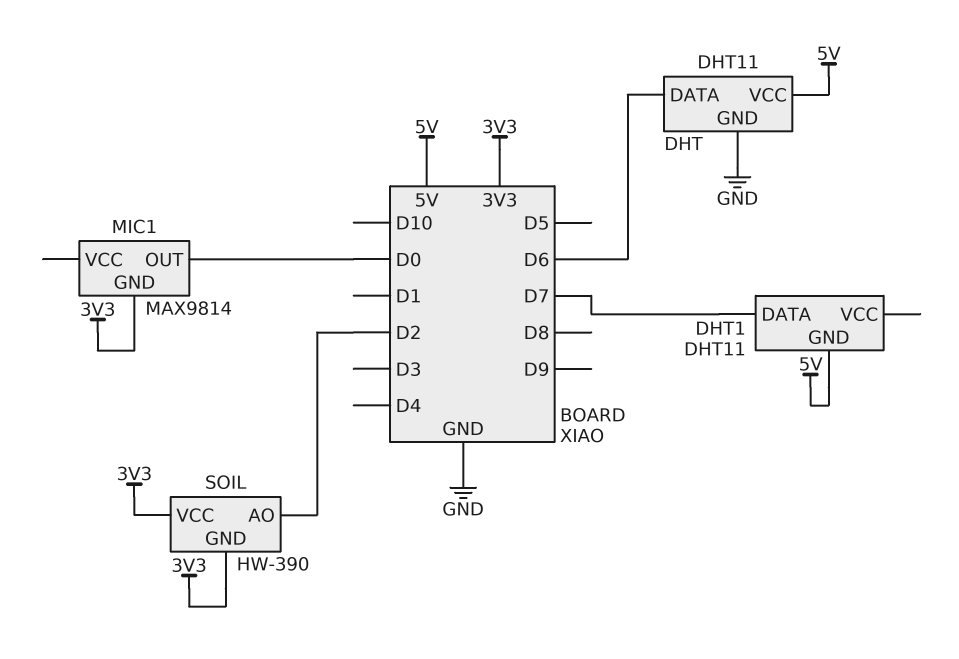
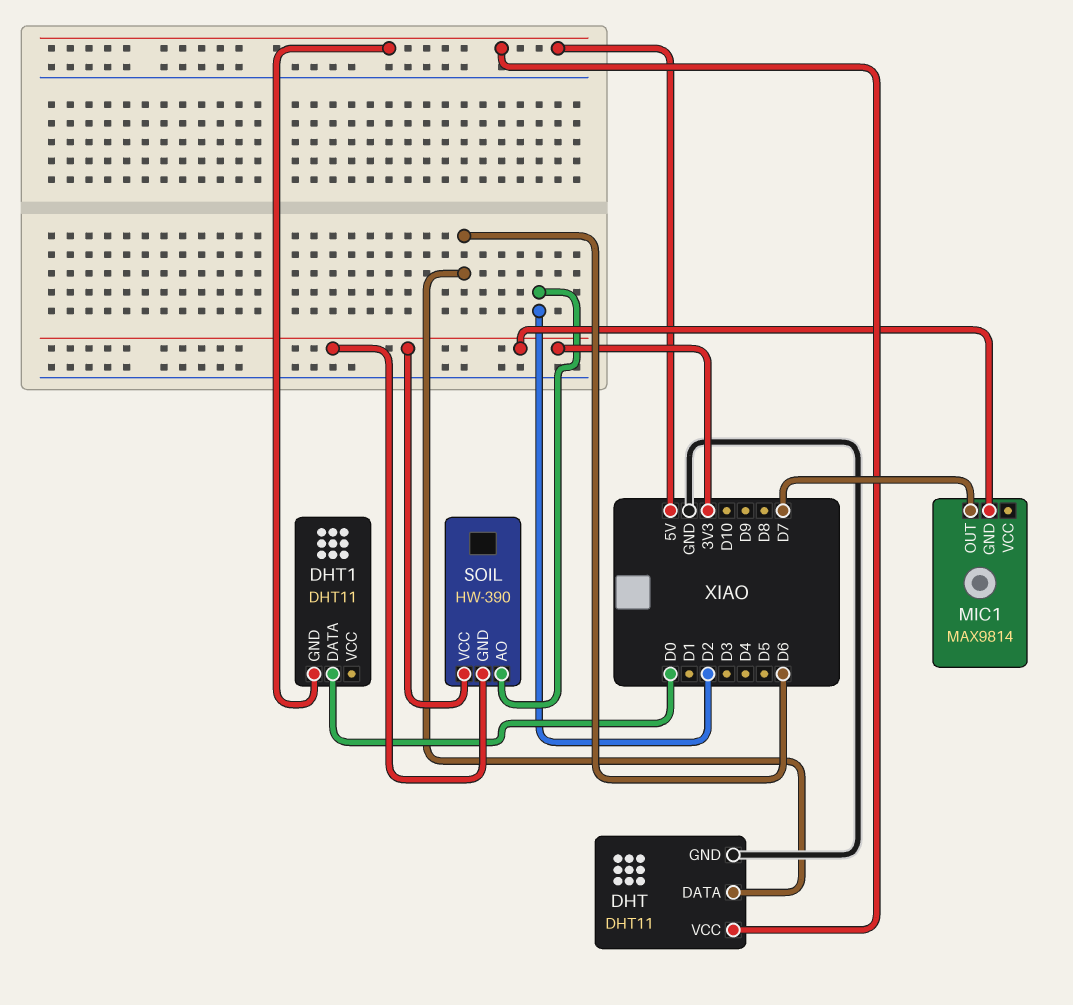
DHT1 pin DATA: D7 -> D0
MIC1 pin OUT: D0 -> D7

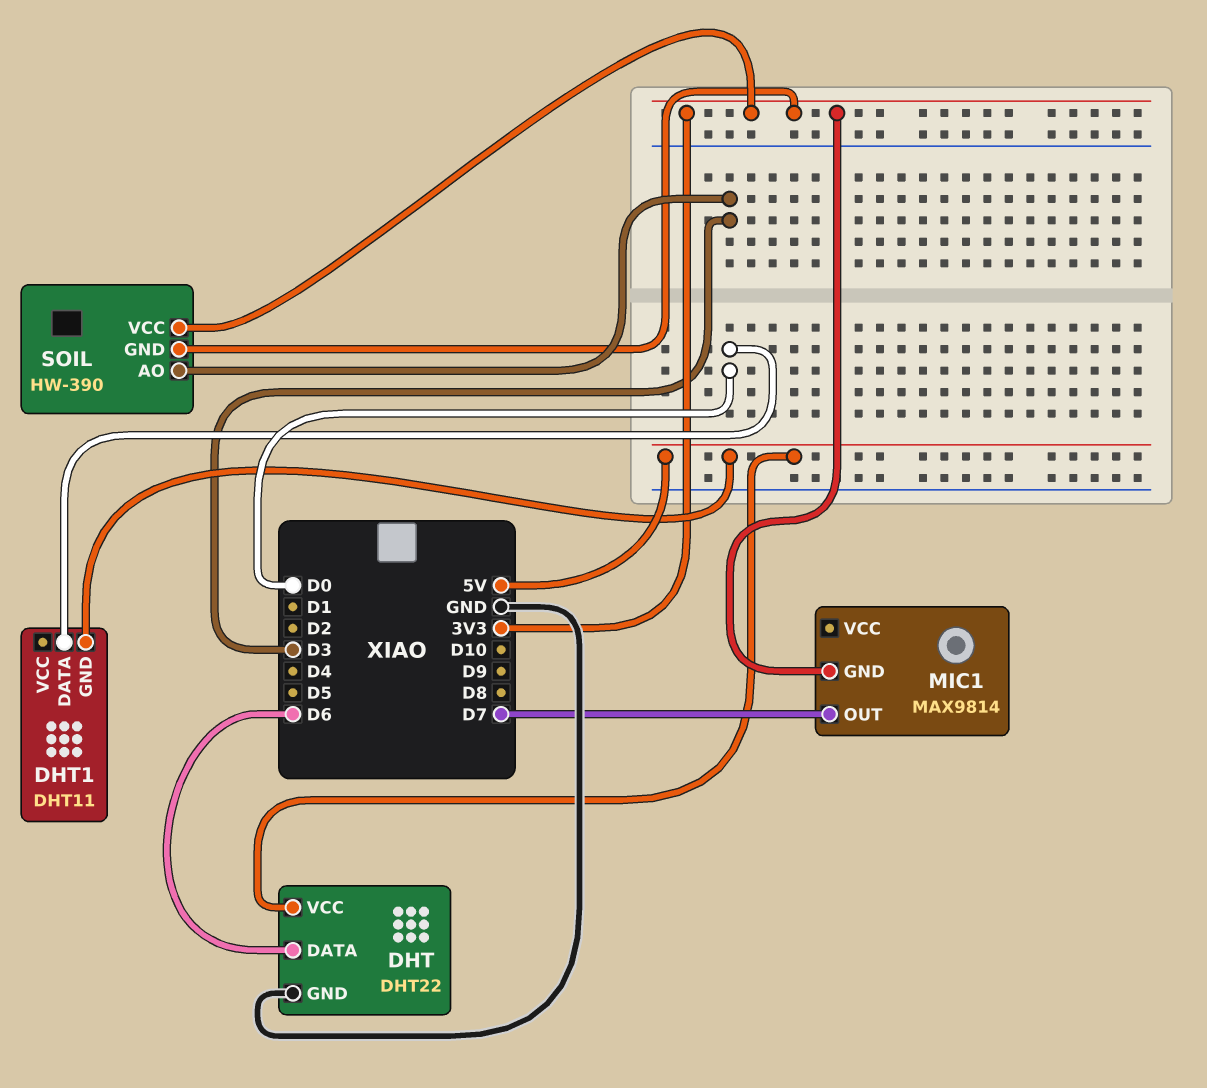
DHT: DHT11 -> DHT22
SOIL pin AO: D2 -> D3

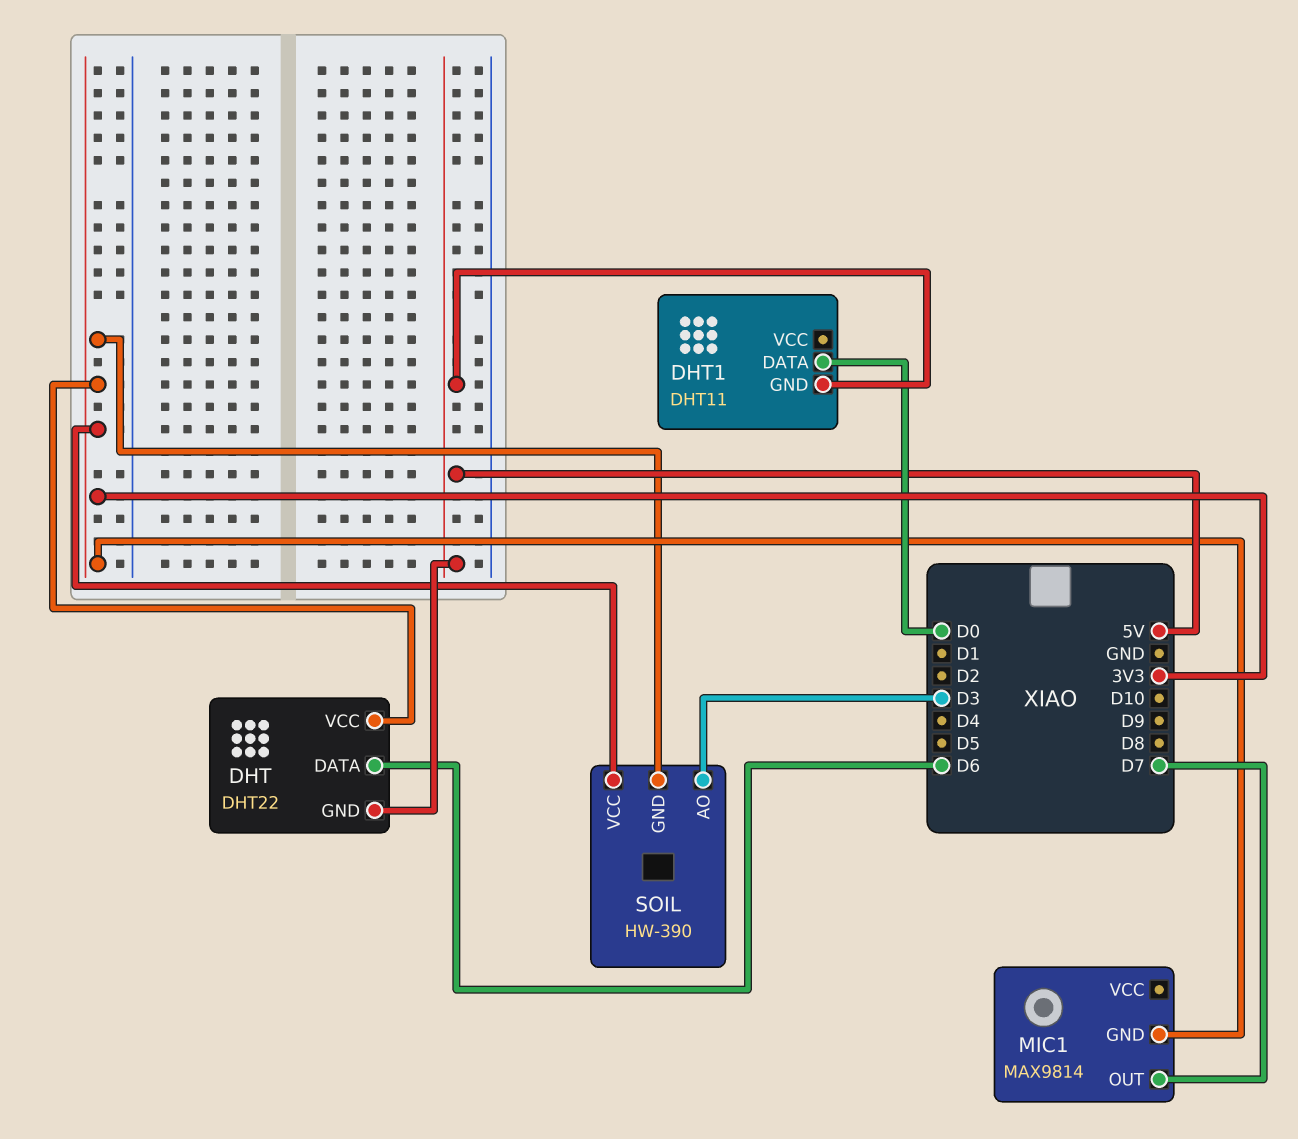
DHT pin GND: GND -> 5V
DHT pin VCC: 5V -> 3V3

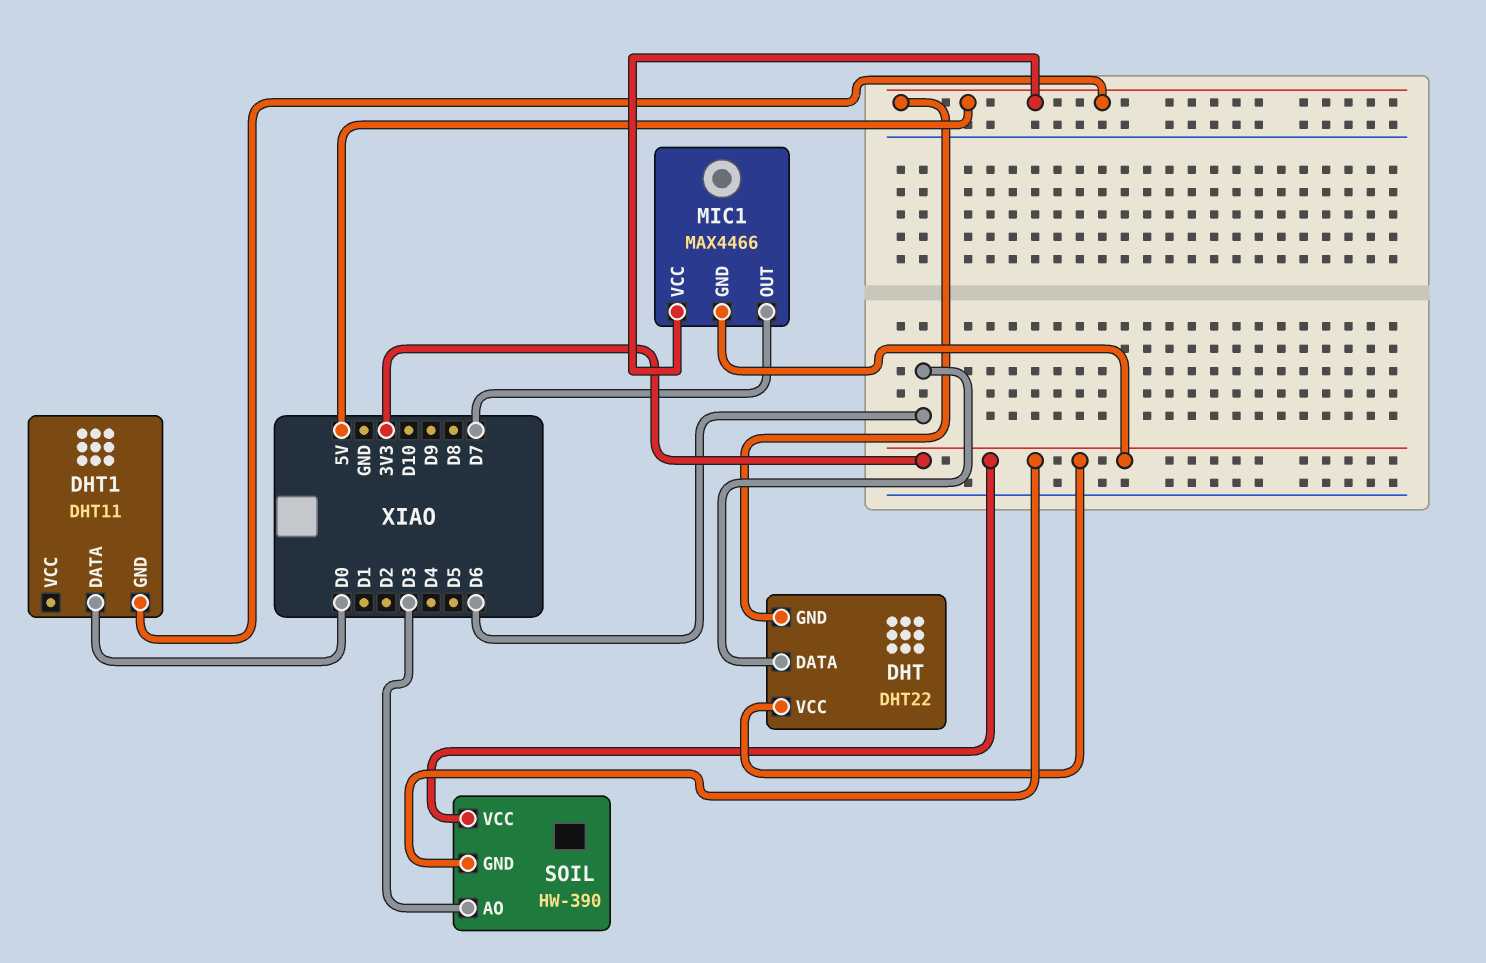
MIC1: MAX9814 -> MAX4466
MIC1 pin VCC: none -> 5V

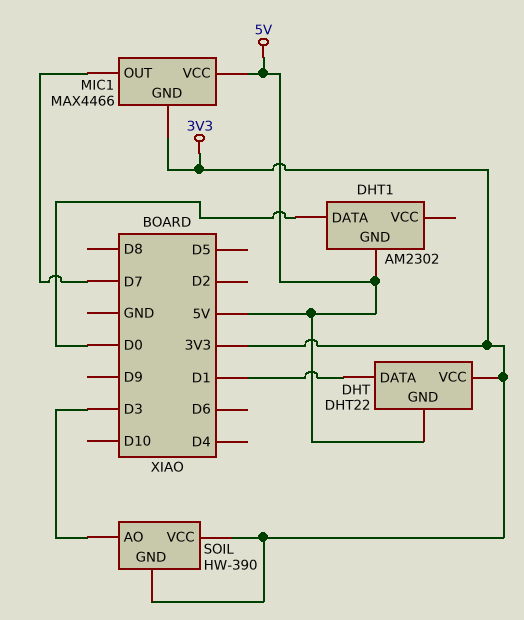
DHT pin DATA: D6 -> D1
DHT1: DHT11 -> AM2302

